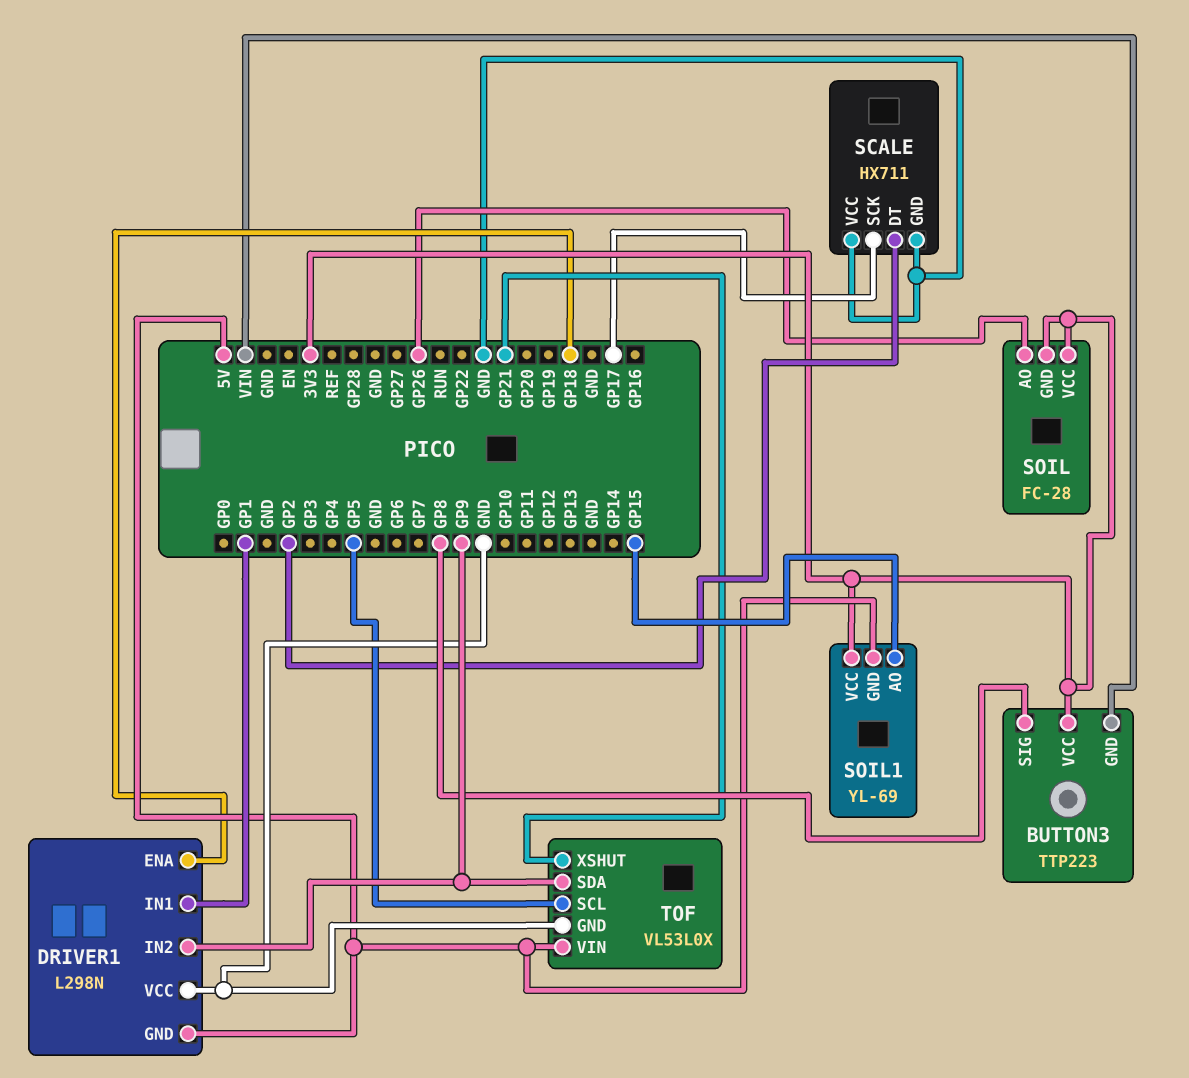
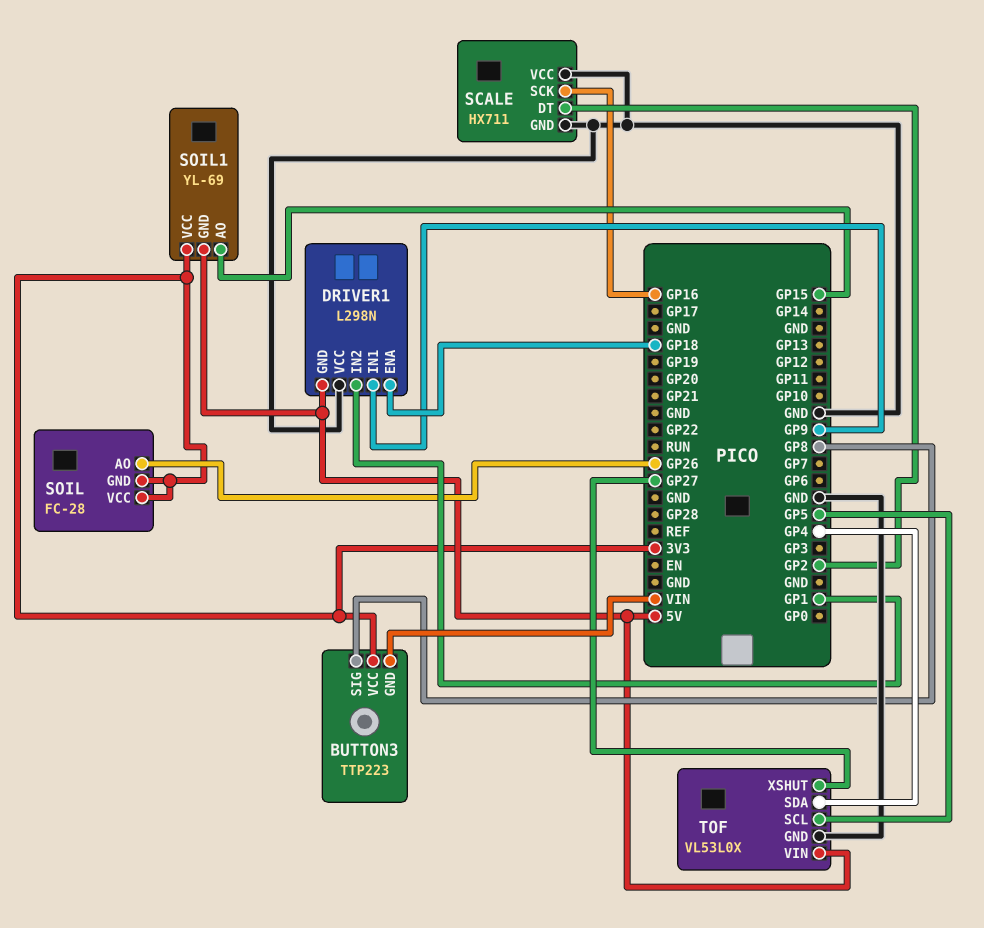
DRIVER1 pin IN1: GP1 -> GP9
DRIVER1 pin IN2: GP9 -> GP1
SCALE pin SCK: GP17 -> GP16
TOF pin SDA: GP9 -> GP4
TOF pin XSHUT: GP21 -> GP27

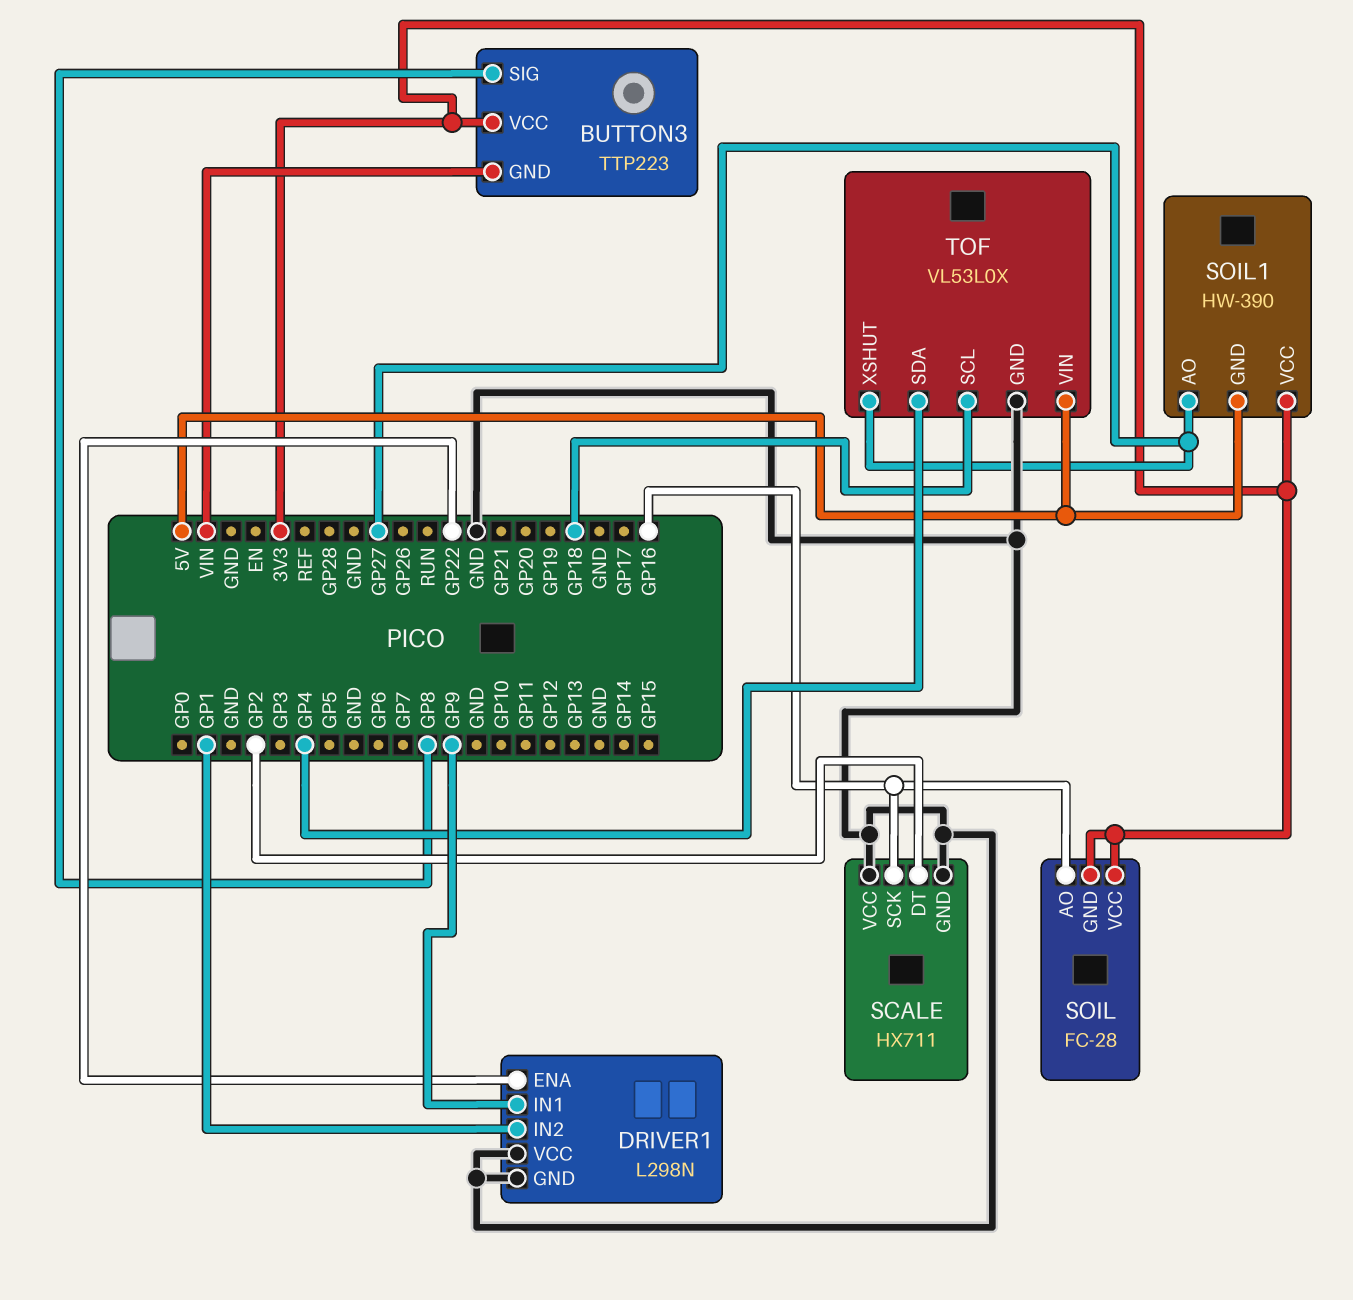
DRIVER1 pin ENA: GP18 -> GP22
DRIVER1 pin GND: 5V -> GND
SOIL pin AO: GP26 -> GP16
SOIL1: YL-69 -> HW-390
SOIL1 pin AO: GP15 -> GP27
TOF pin SCL: GP5 -> GP18

